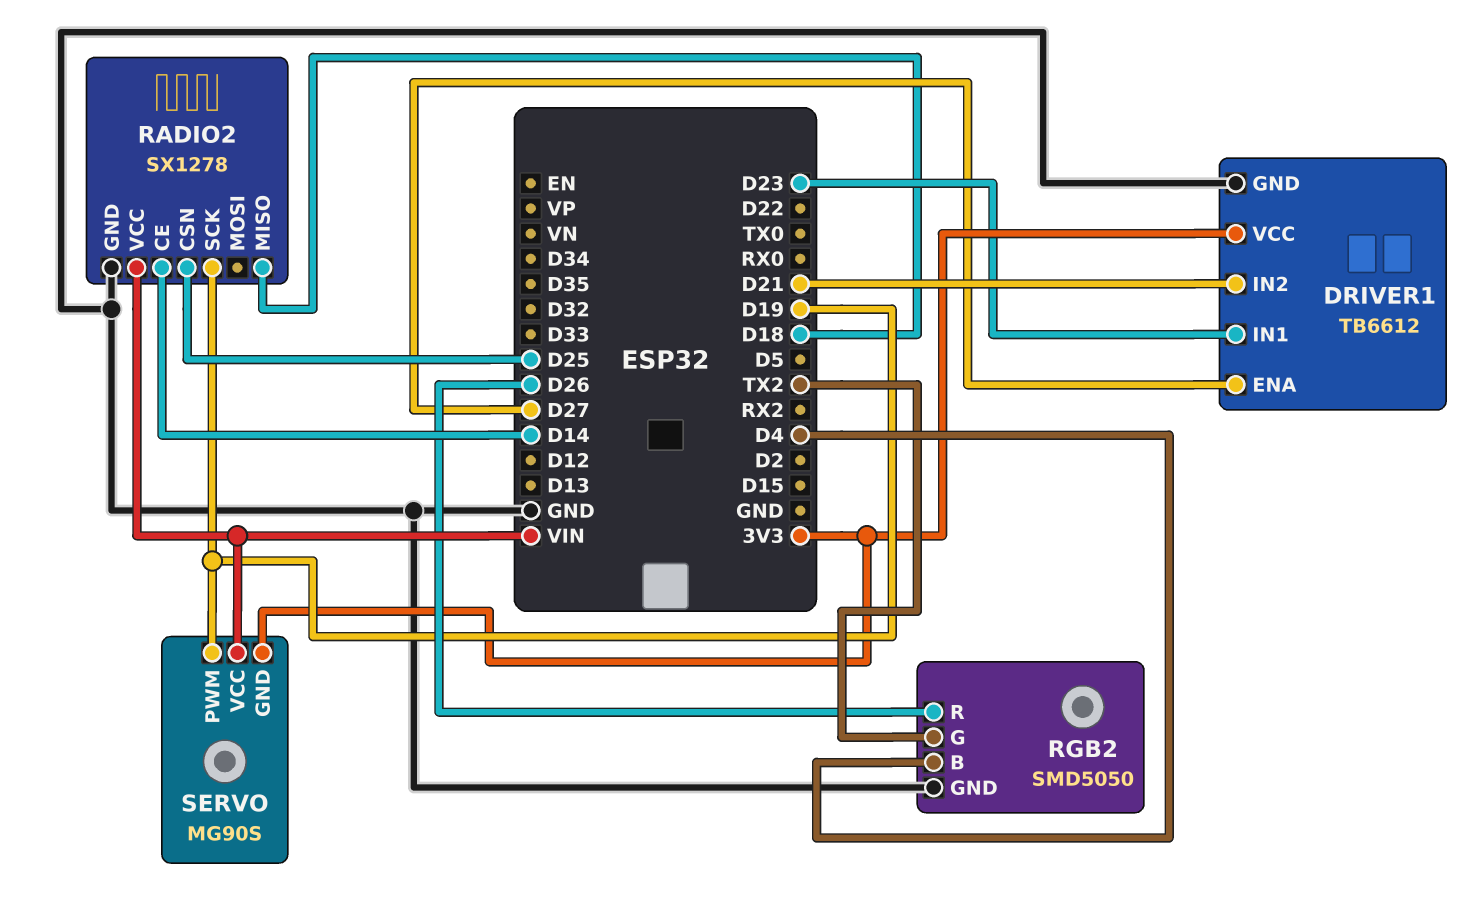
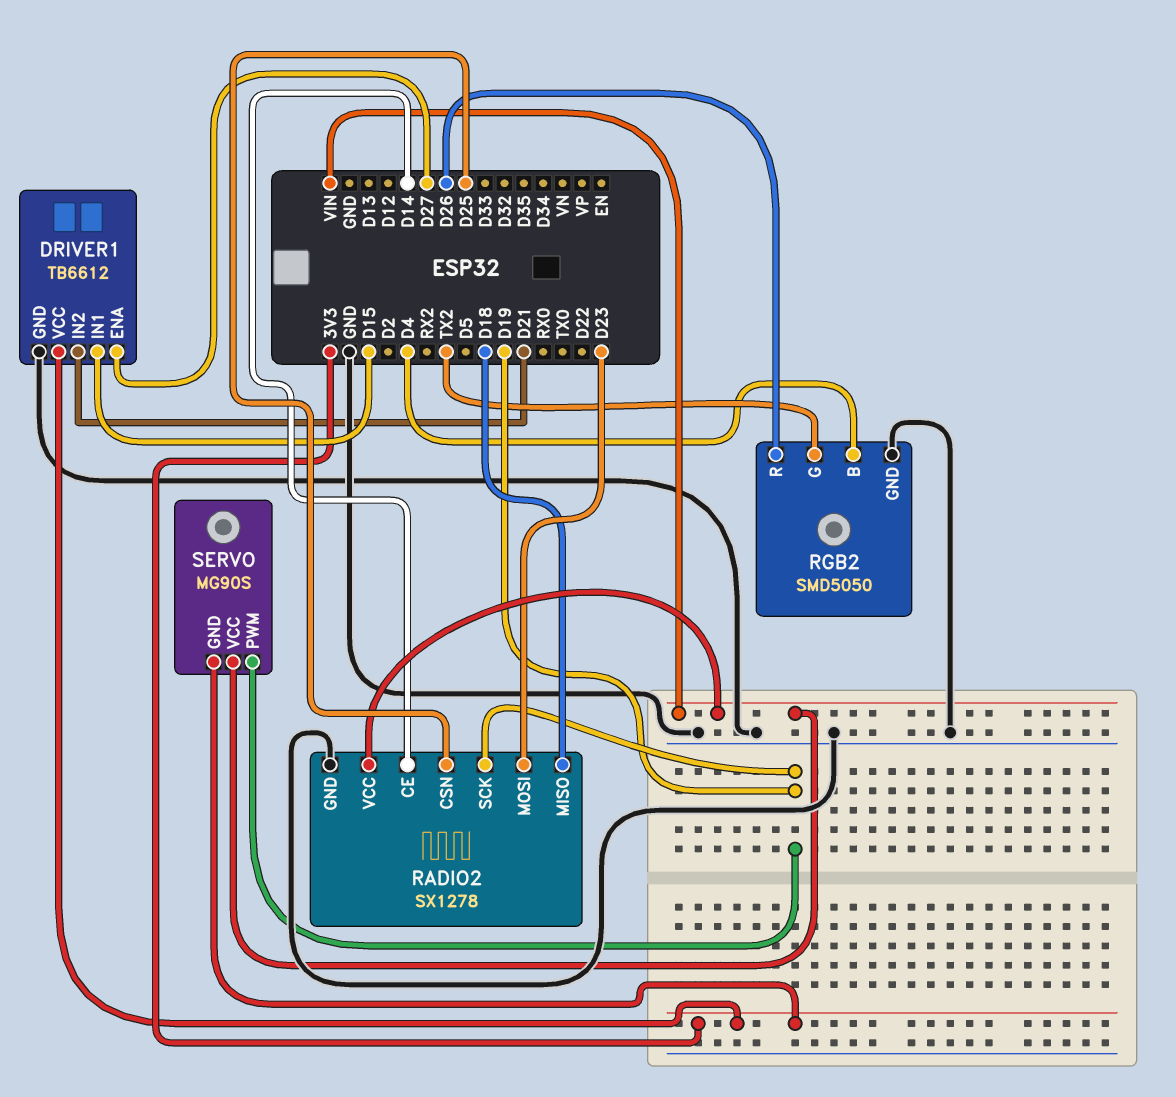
DRIVER1 pin IN1: D23 -> D15
RADIO2 pin MOSI: none -> D23

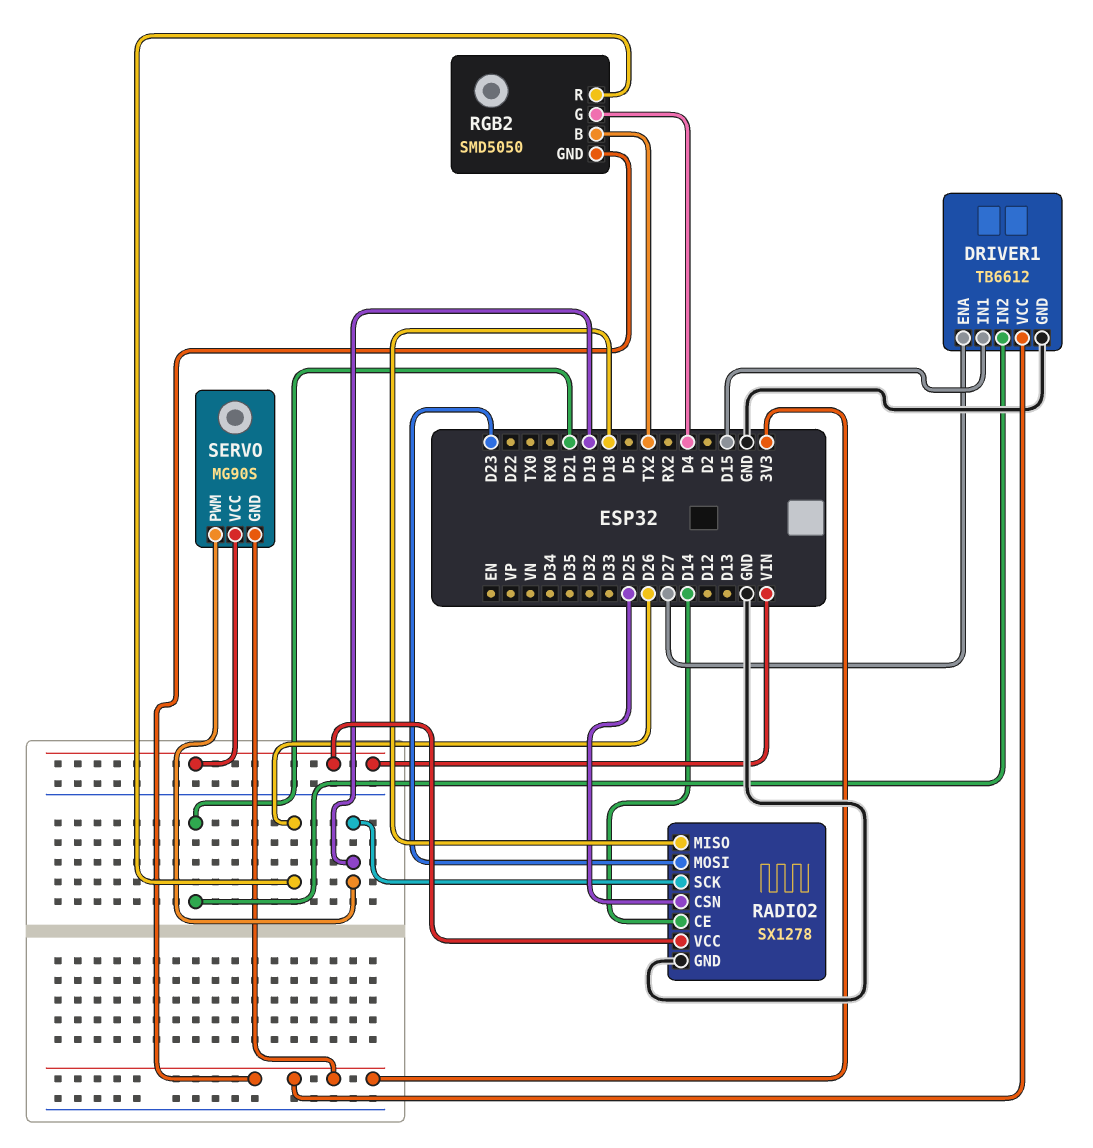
RGB2 pin B: D4 -> TX2
RGB2 pin G: TX2 -> D4
RGB2 pin GND: GND -> 3V3

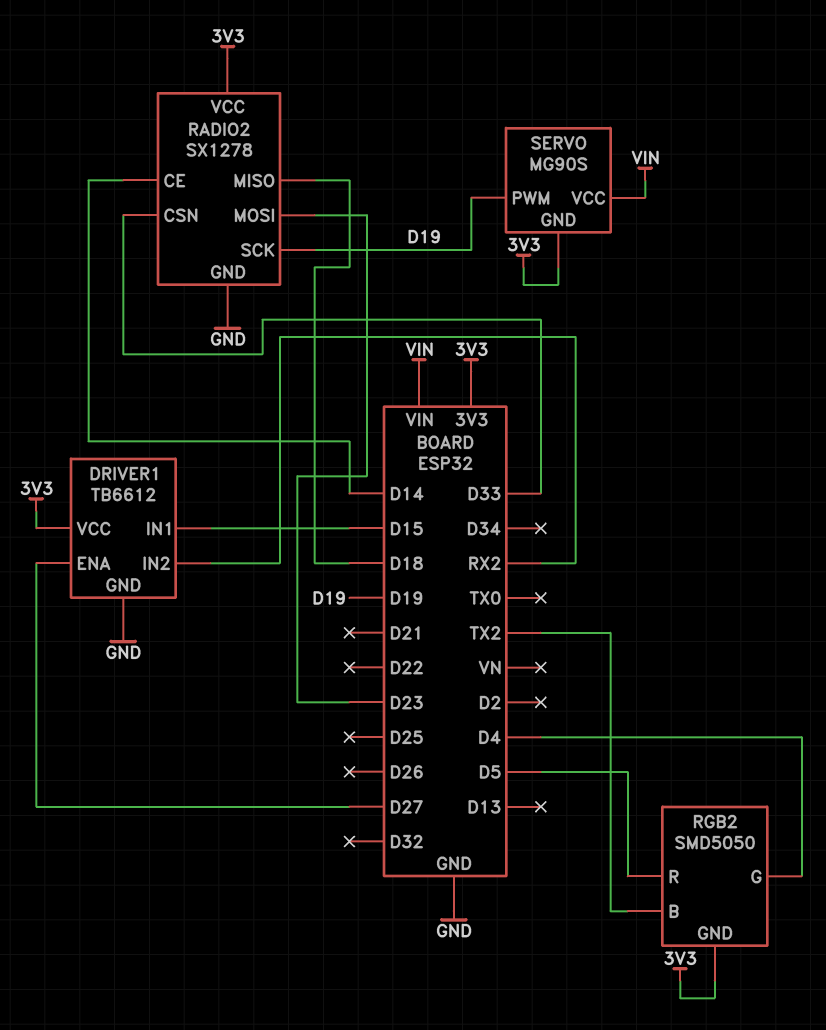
DRIVER1 pin IN2: D21 -> RX2
RADIO2 pin CSN: D25 -> D33
RADIO2 pin VCC: VIN -> 3V3
RGB2 pin R: D26 -> D5

